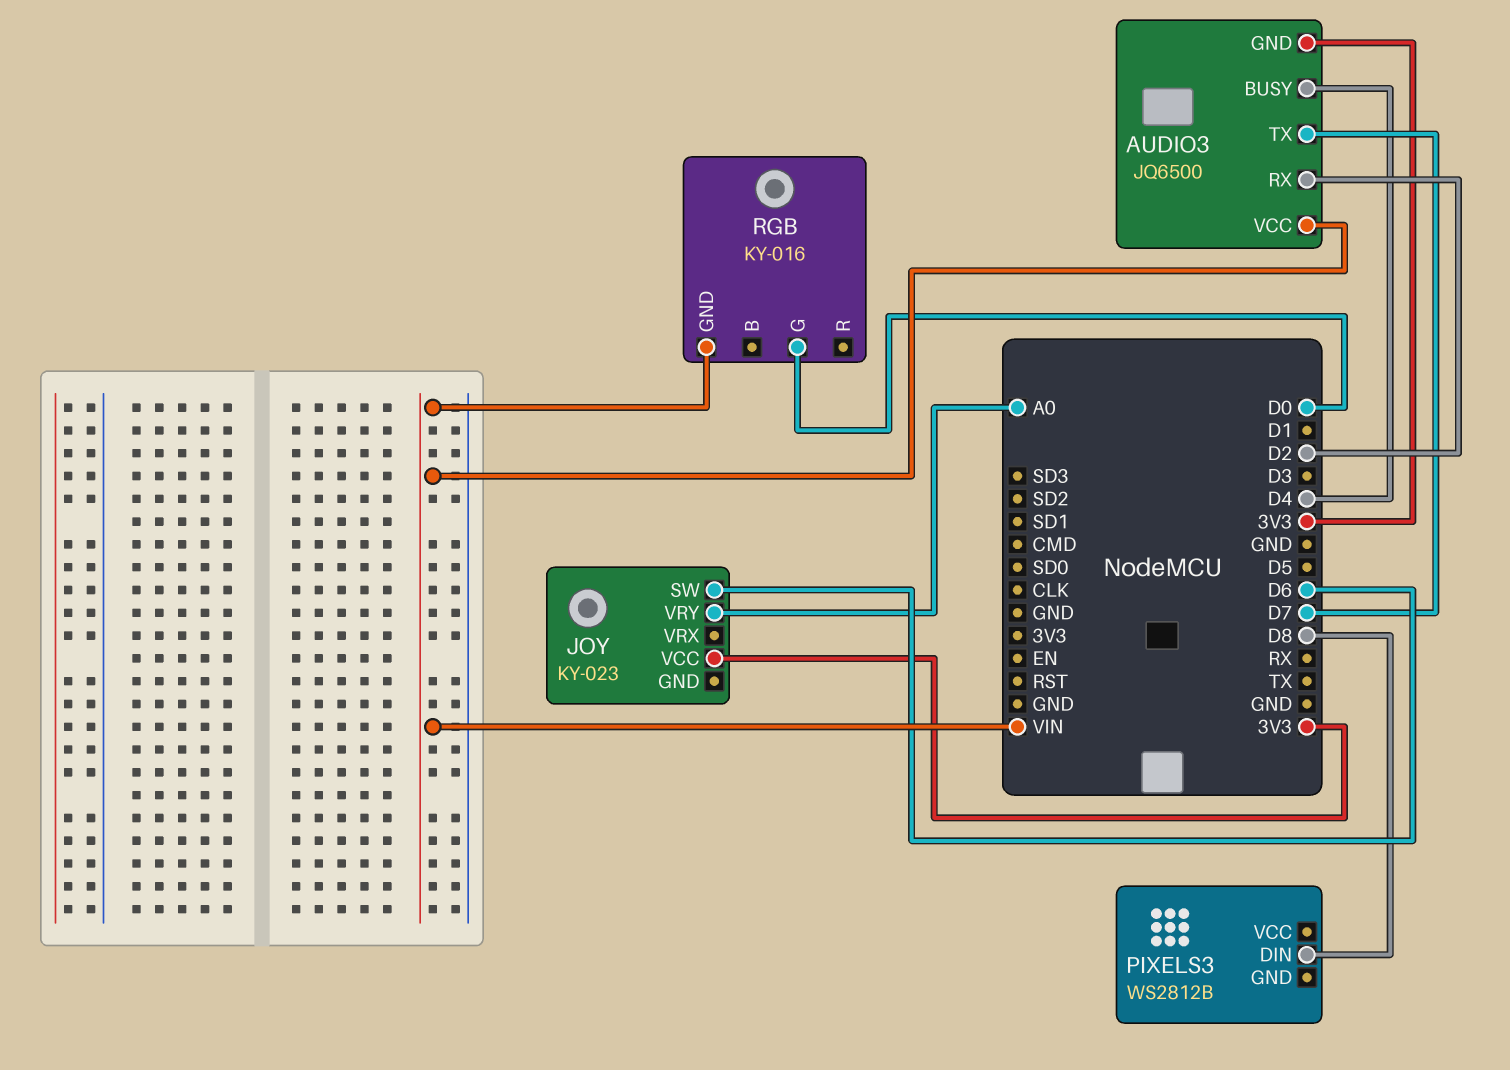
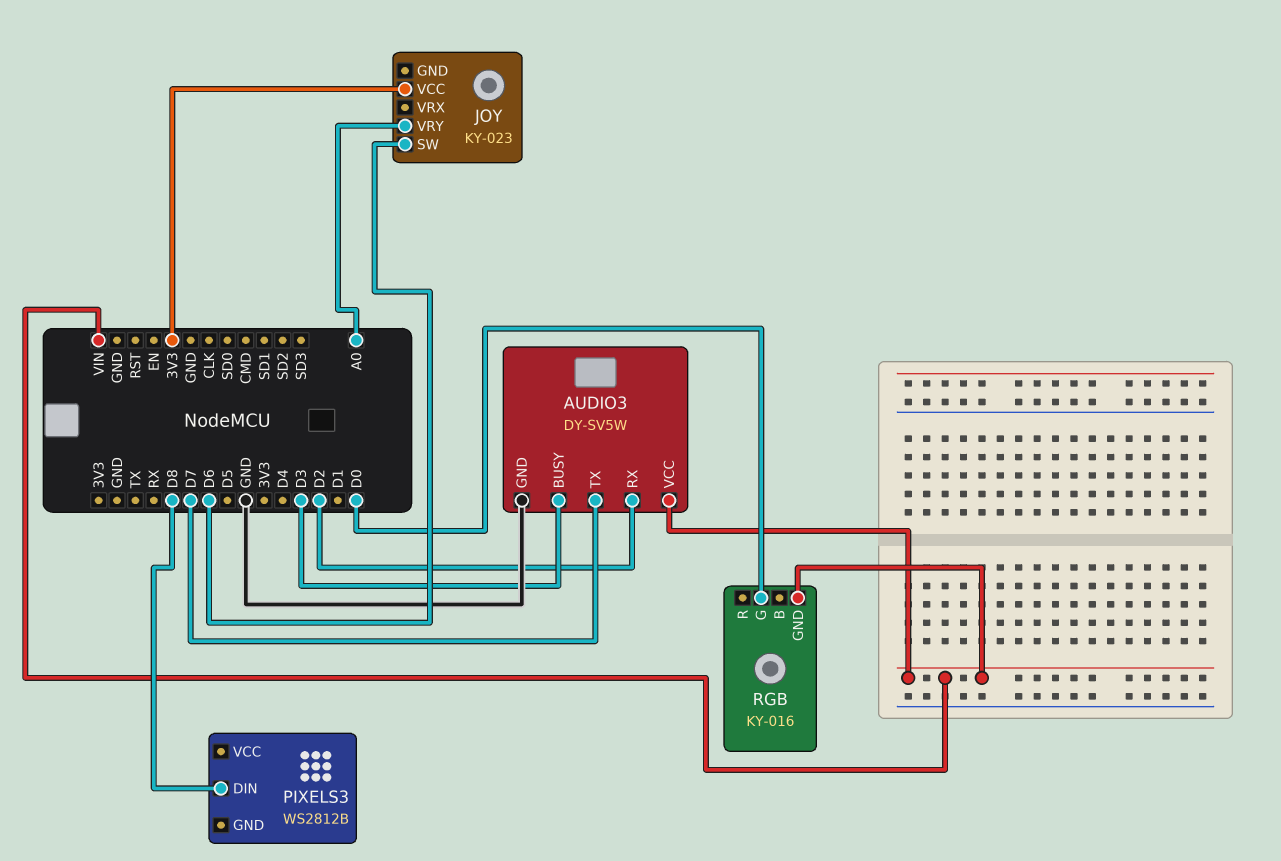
AUDIO3: JQ6500 -> DY-SV5W
AUDIO3 pin BUSY: D4 -> D3
AUDIO3 pin GND: 3V3 -> GND

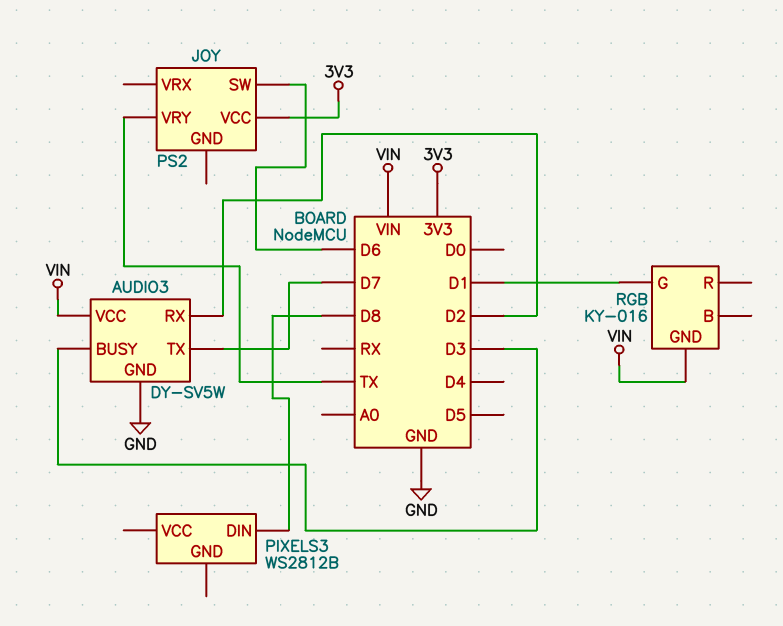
JOY: KY-023 -> PS2
JOY pin VRY: A0 -> TX
RGB pin G: D0 -> D1

